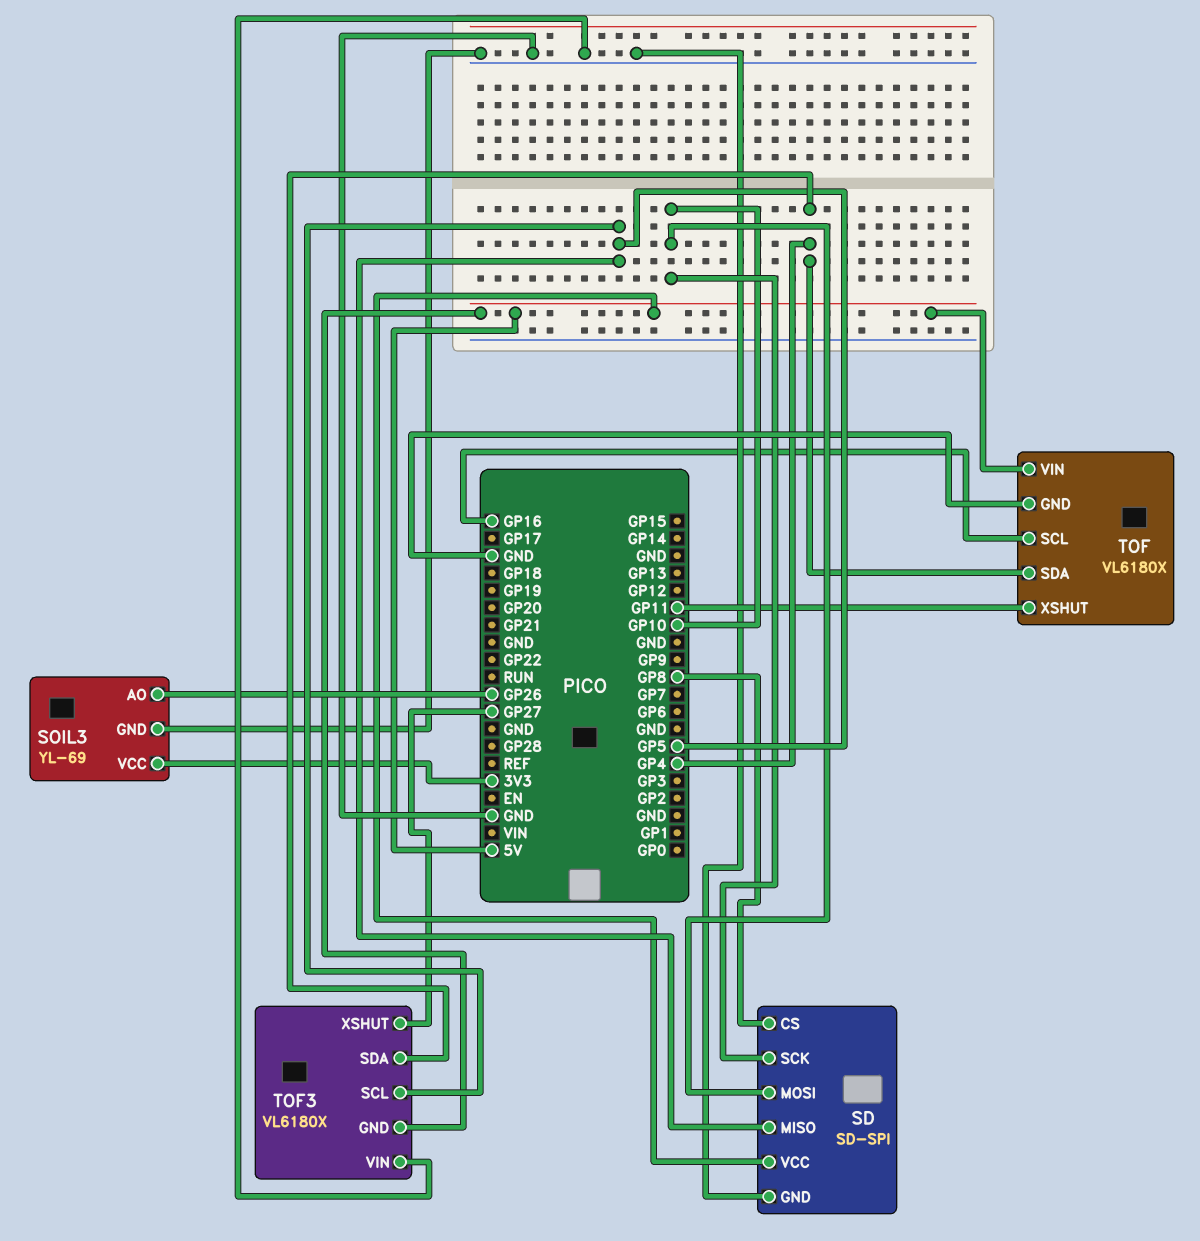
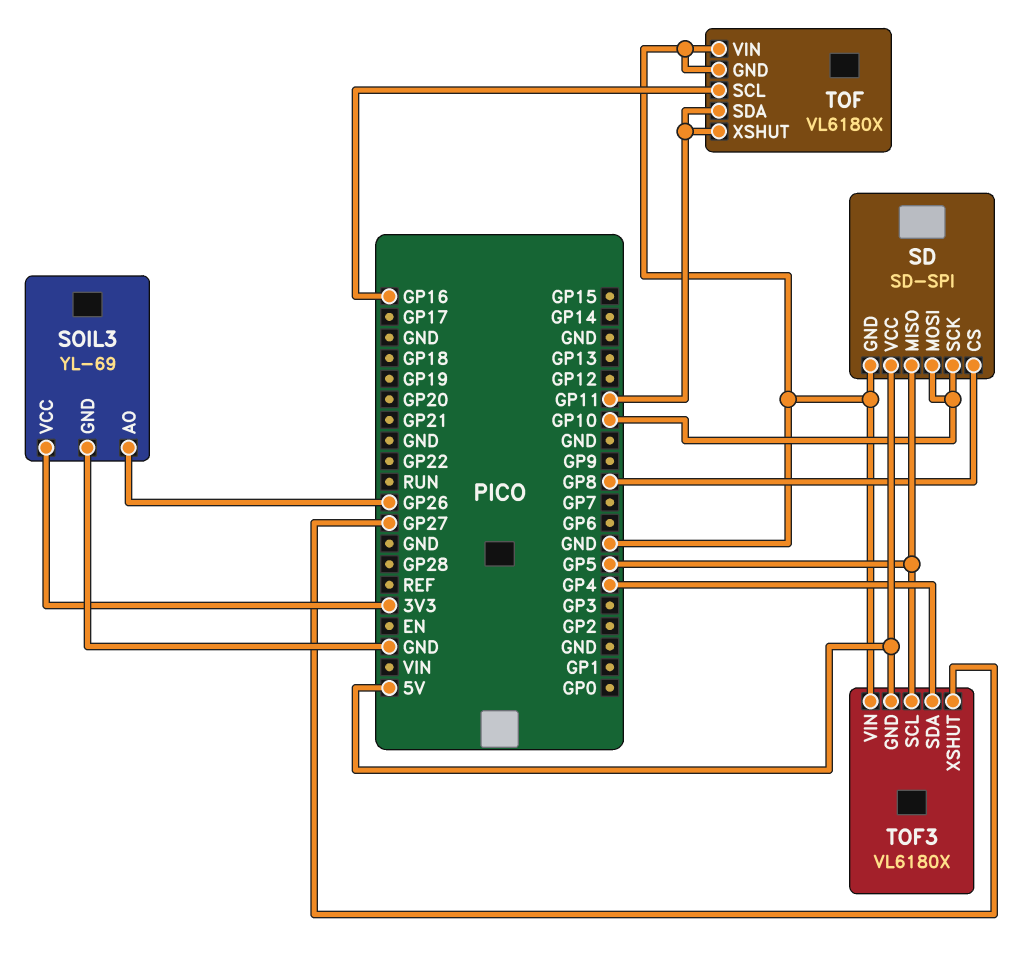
TOF pin SDA: GP4 -> GP11
TOF pin VIN: 5V -> GND

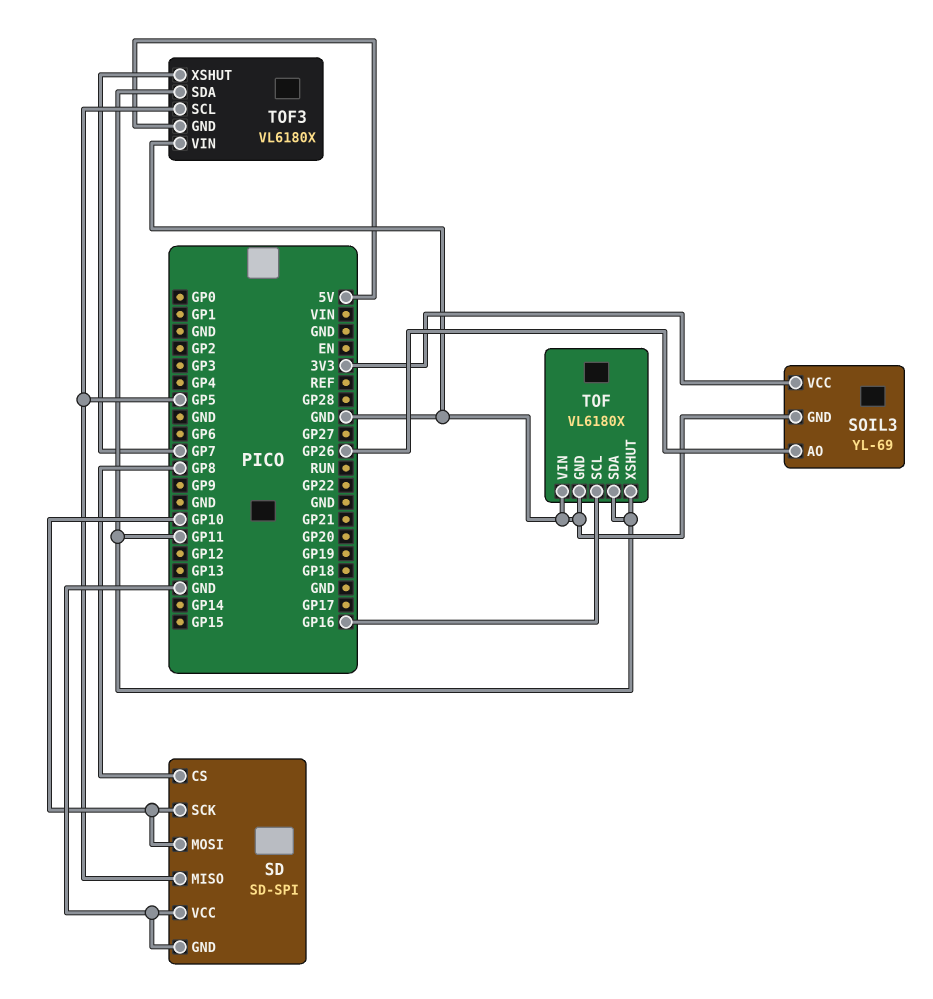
SD pin VCC: 5V -> GND
TOF3 pin SDA: GP4 -> GP11
TOF3 pin XSHUT: GP27 -> GP7

